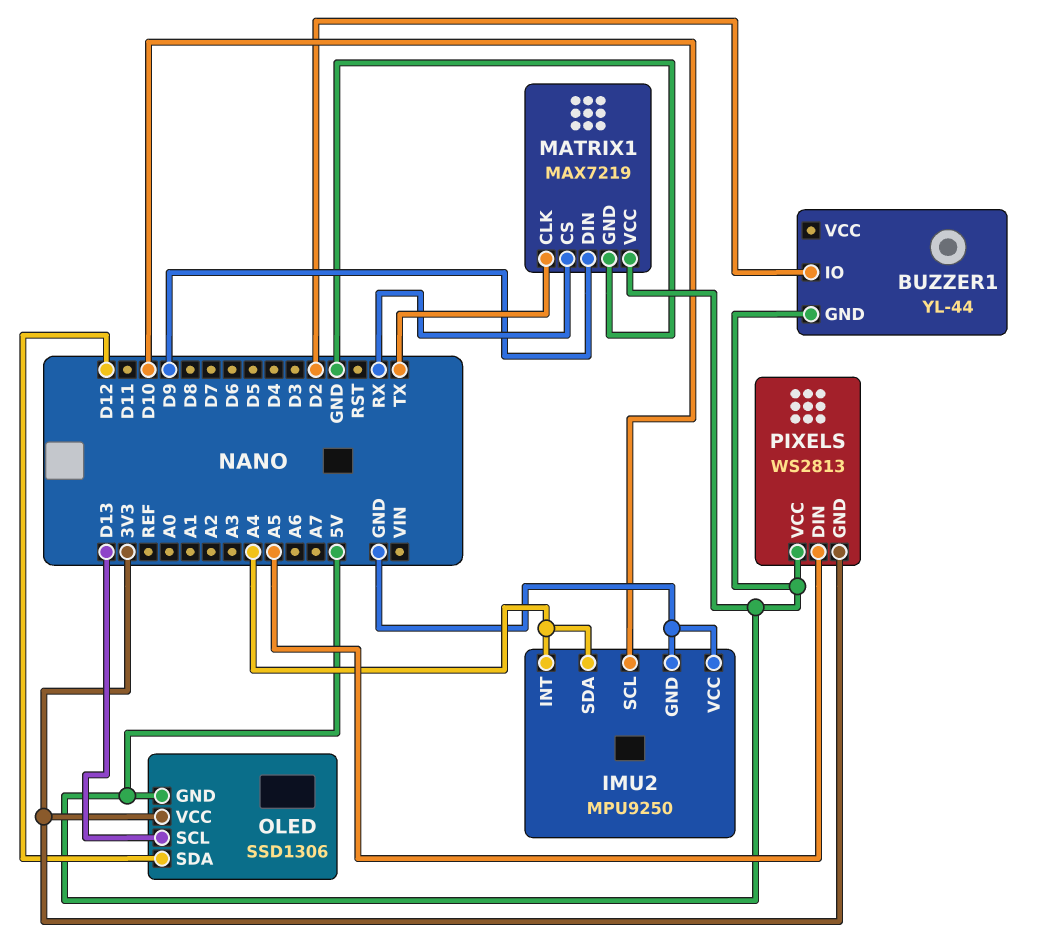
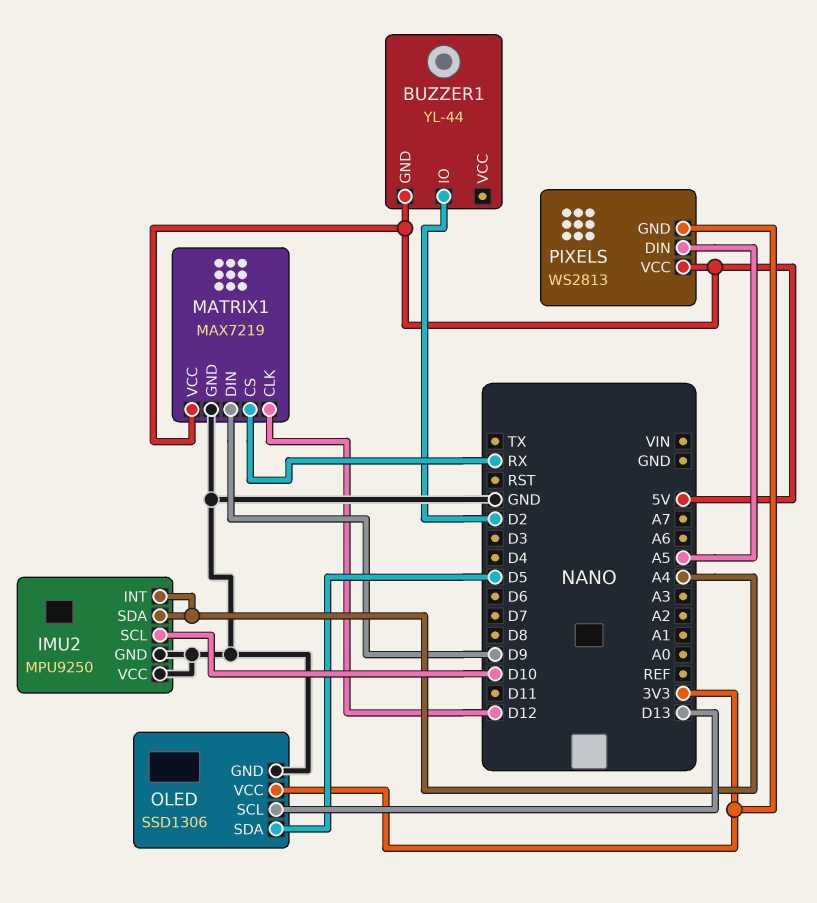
MATRIX1 pin CLK: TX -> D12
OLED pin GND: 5V -> GND
OLED pin SDA: D12 -> D5

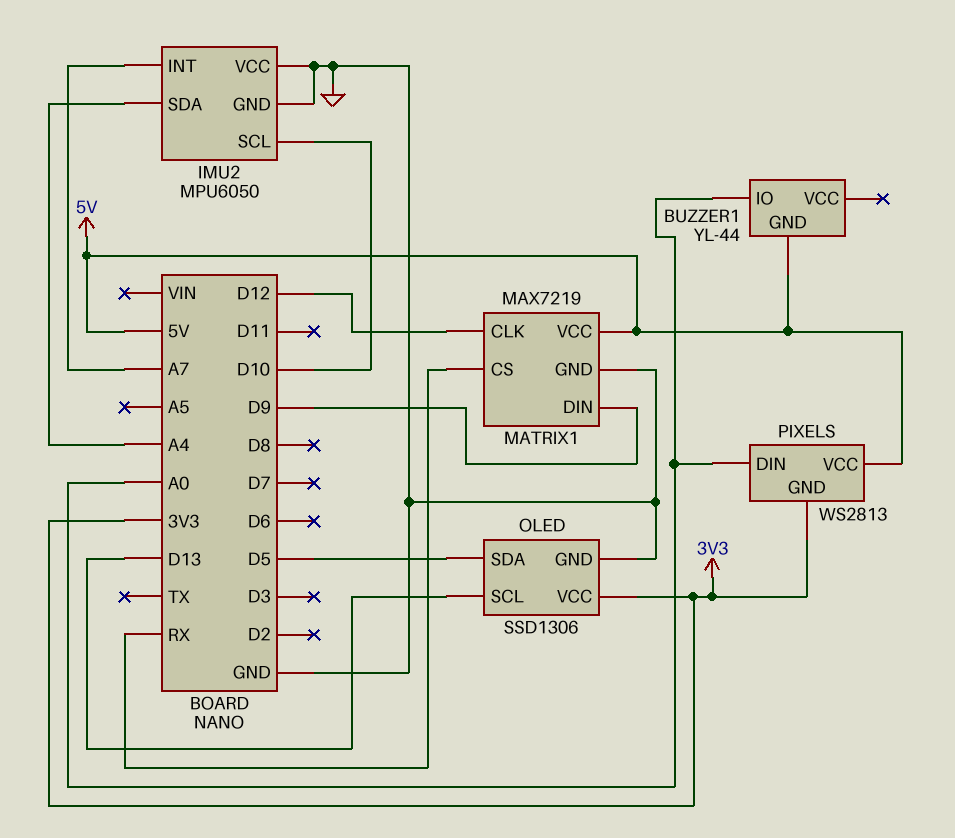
BUZZER1 pin IO: D2 -> A0
IMU2: MPU9250 -> MPU6050
IMU2 pin INT: A4 -> A7
PIXELS pin DIN: A5 -> A0

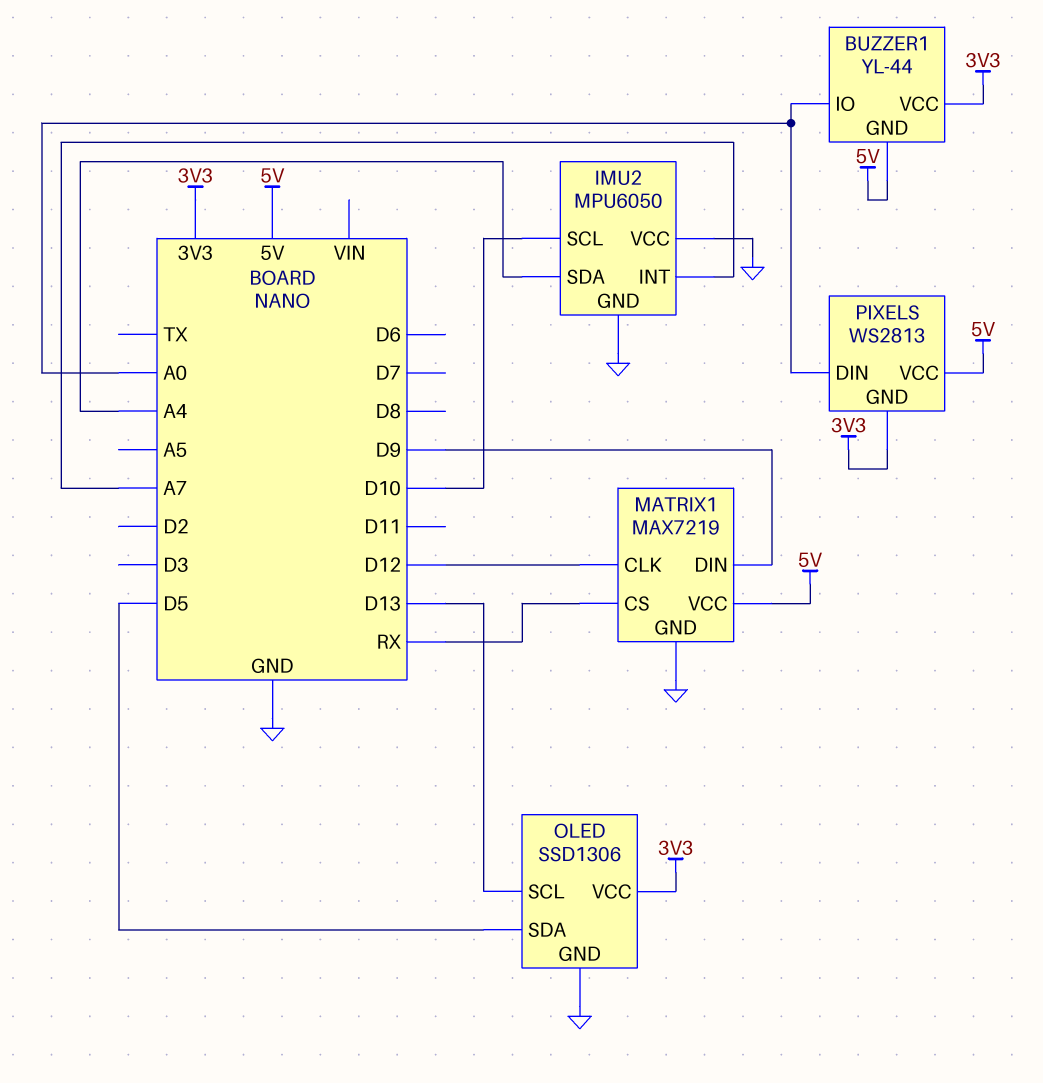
BUZZER1 pin VCC: none -> 3V3

